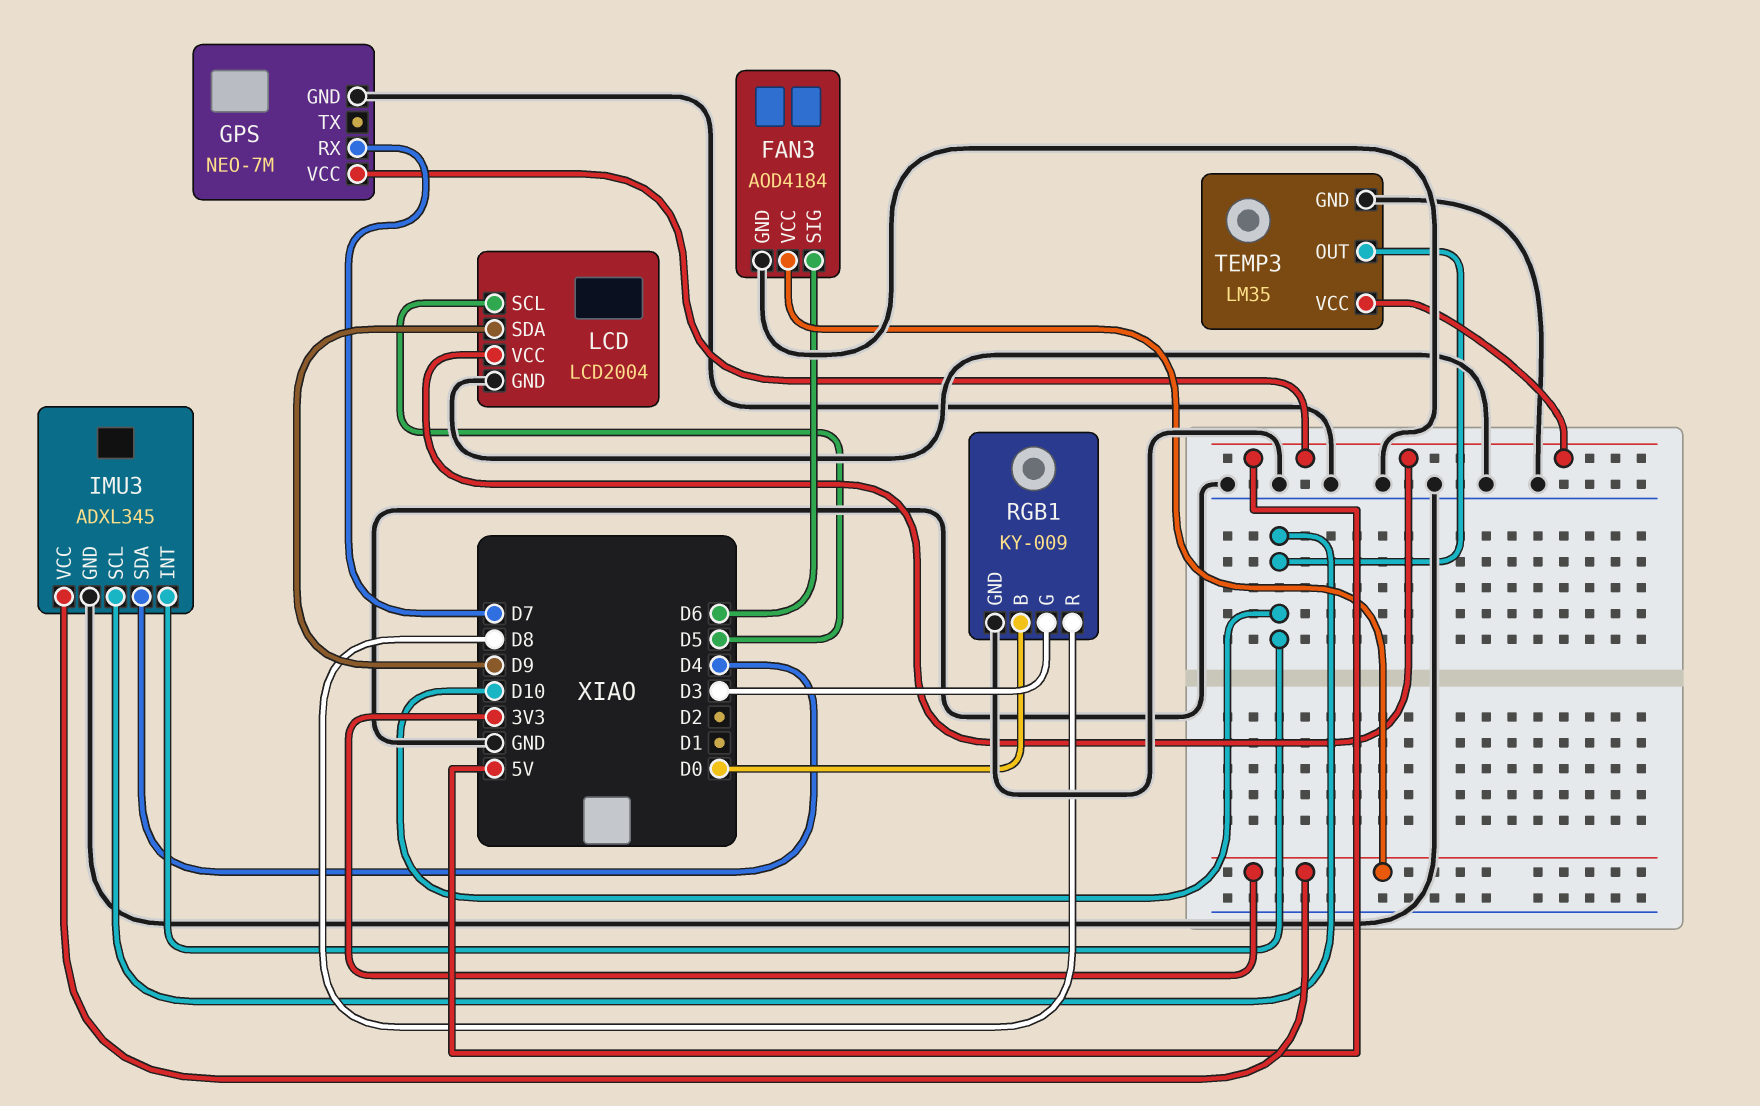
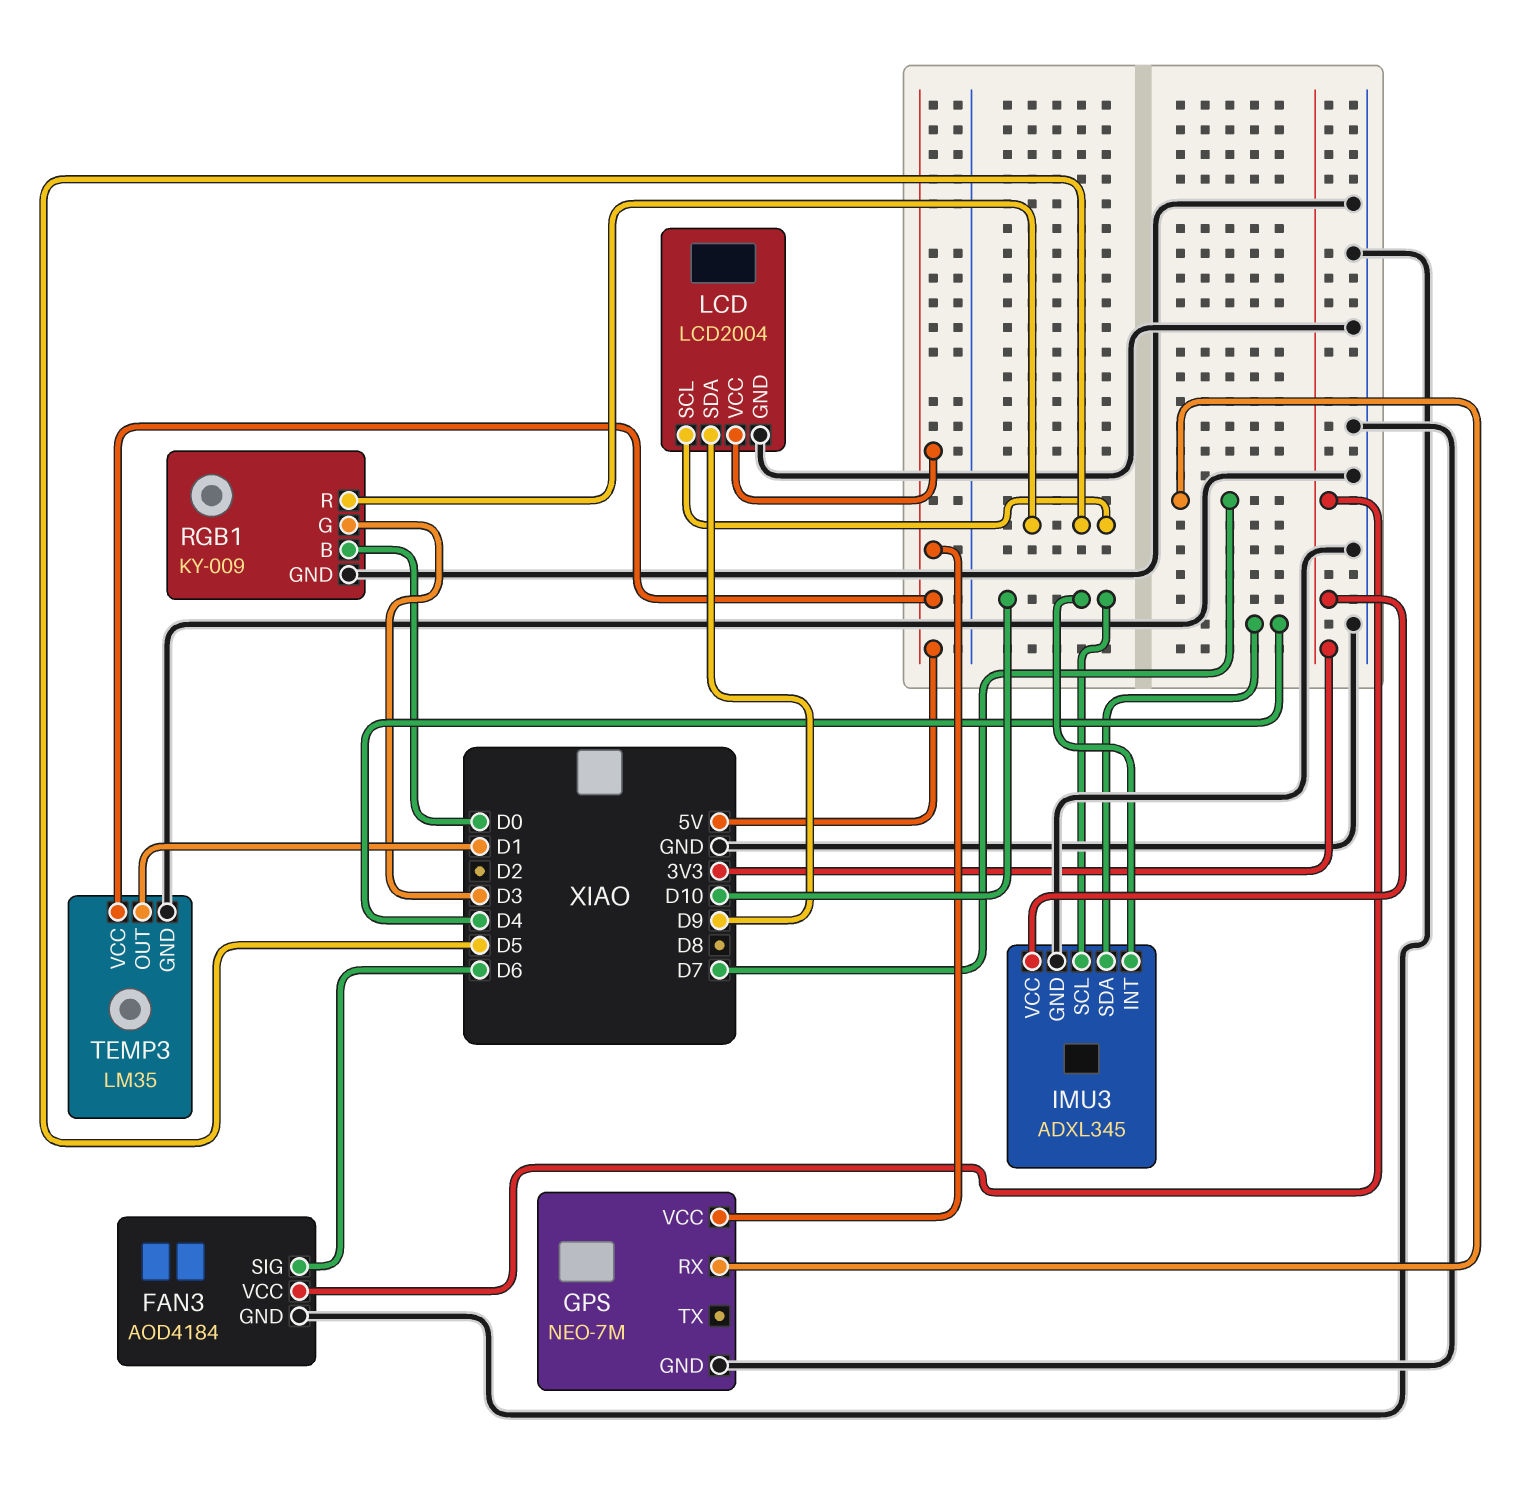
RGB1 pin R: D8 -> D5
TEMP3 pin OUT: D10 -> D1

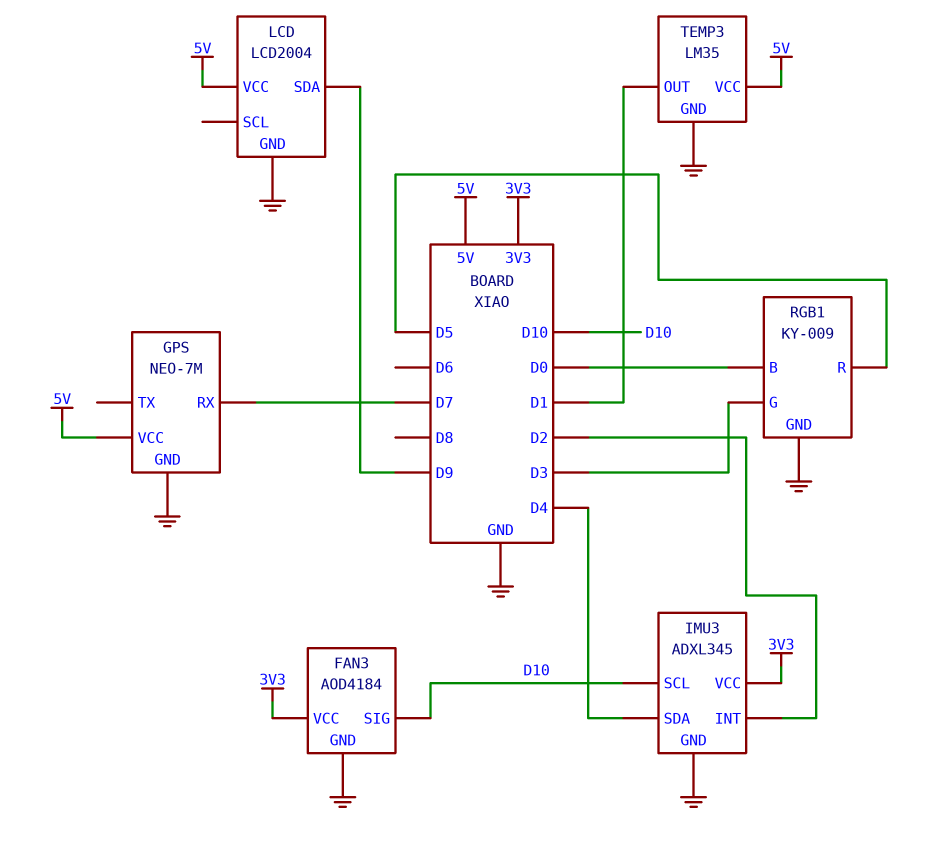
FAN3 pin SIG: D6 -> D10
IMU3 pin INT: D10 -> D2
LCD pin SCL: D5 -> none

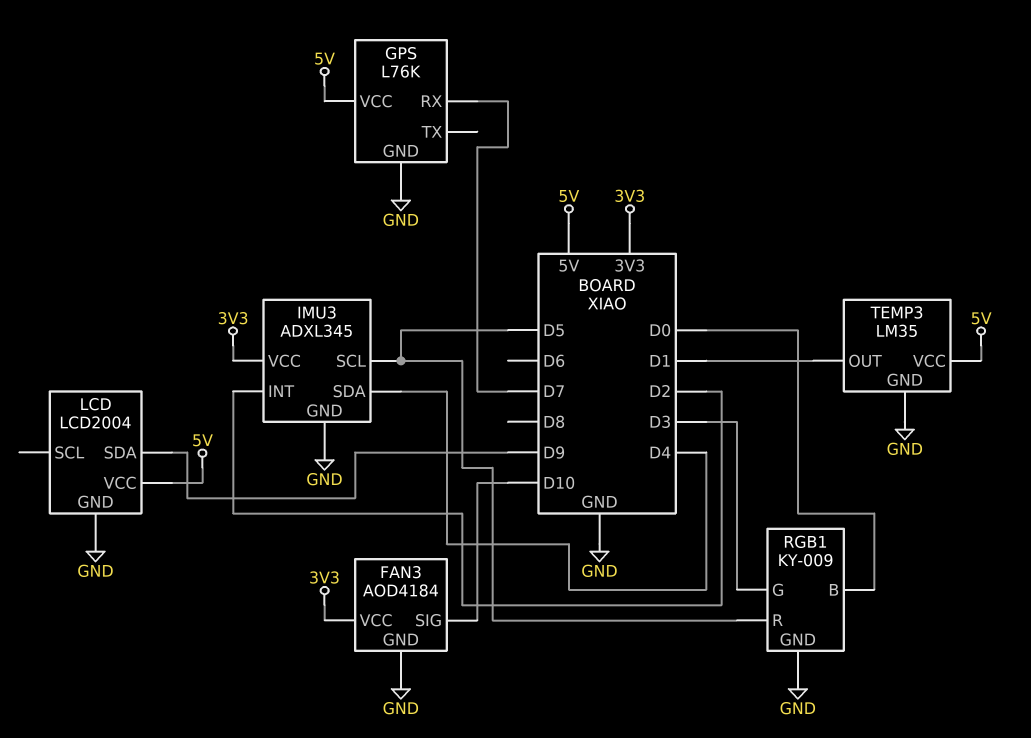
GPS: NEO-7M -> L76K
IMU3 pin SCL: D10 -> D5

